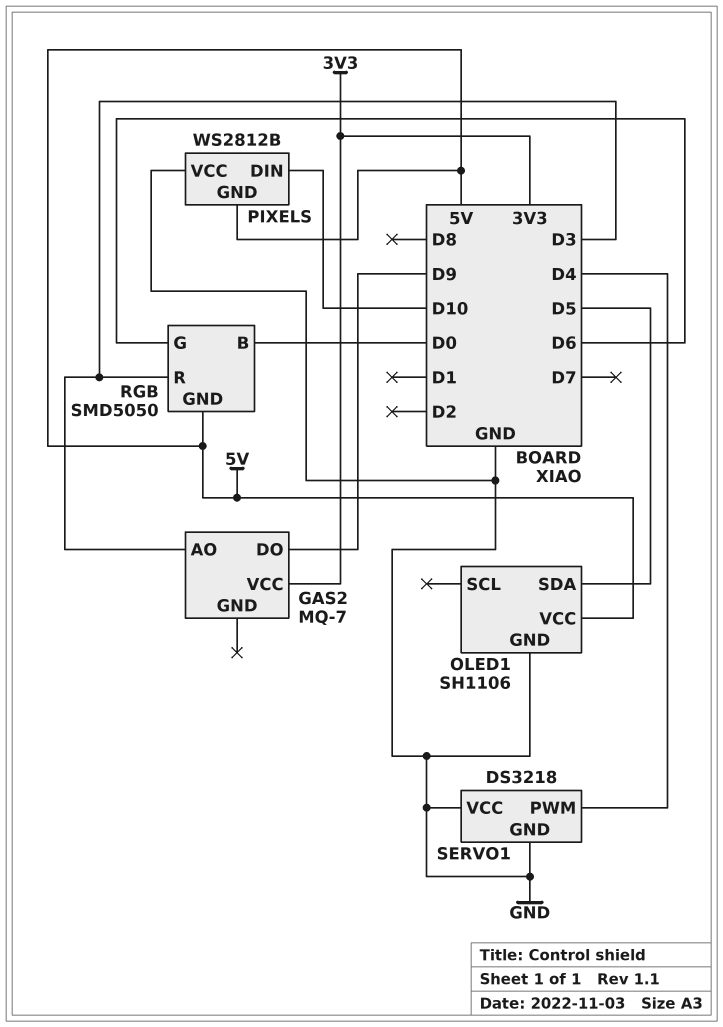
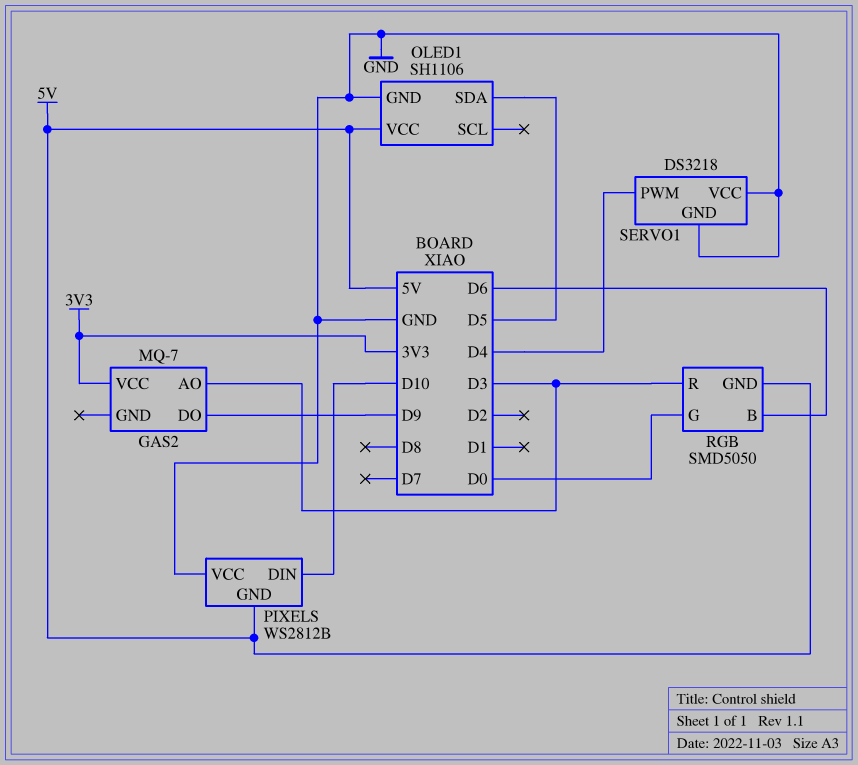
RGB pin B: D0 -> D6
RGB pin G: D6 -> D0

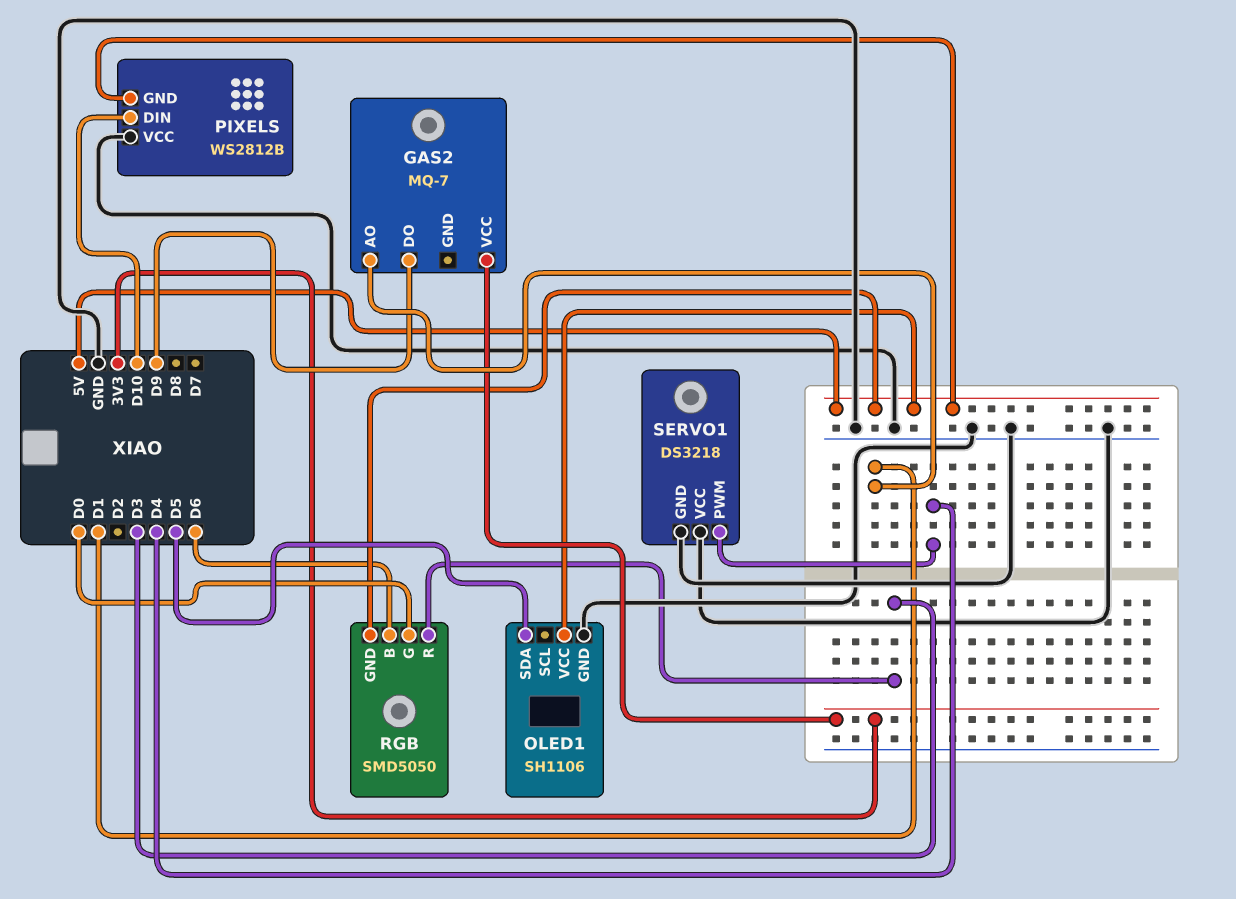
GAS2 pin AO: D3 -> D1

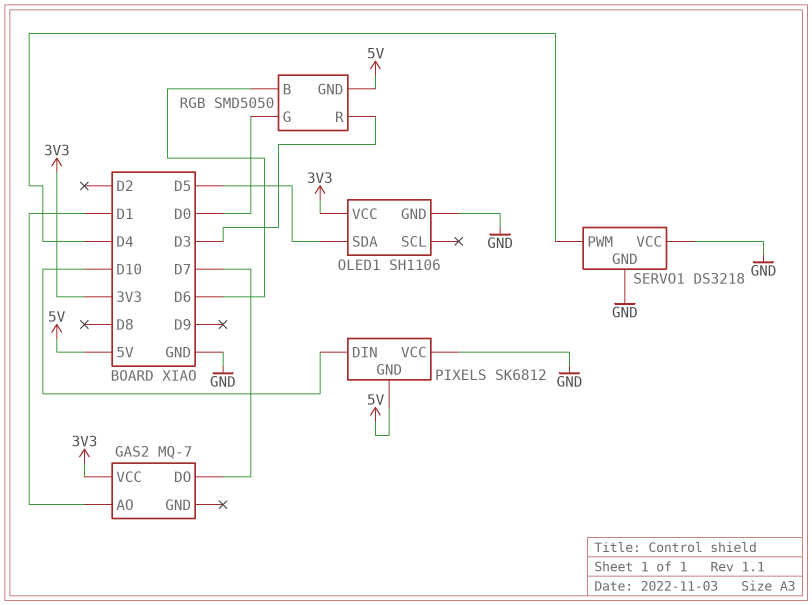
GAS2 pin DO: D9 -> D7
OLED1 pin VCC: 5V -> 3V3
PIXELS: WS2812B -> SK6812

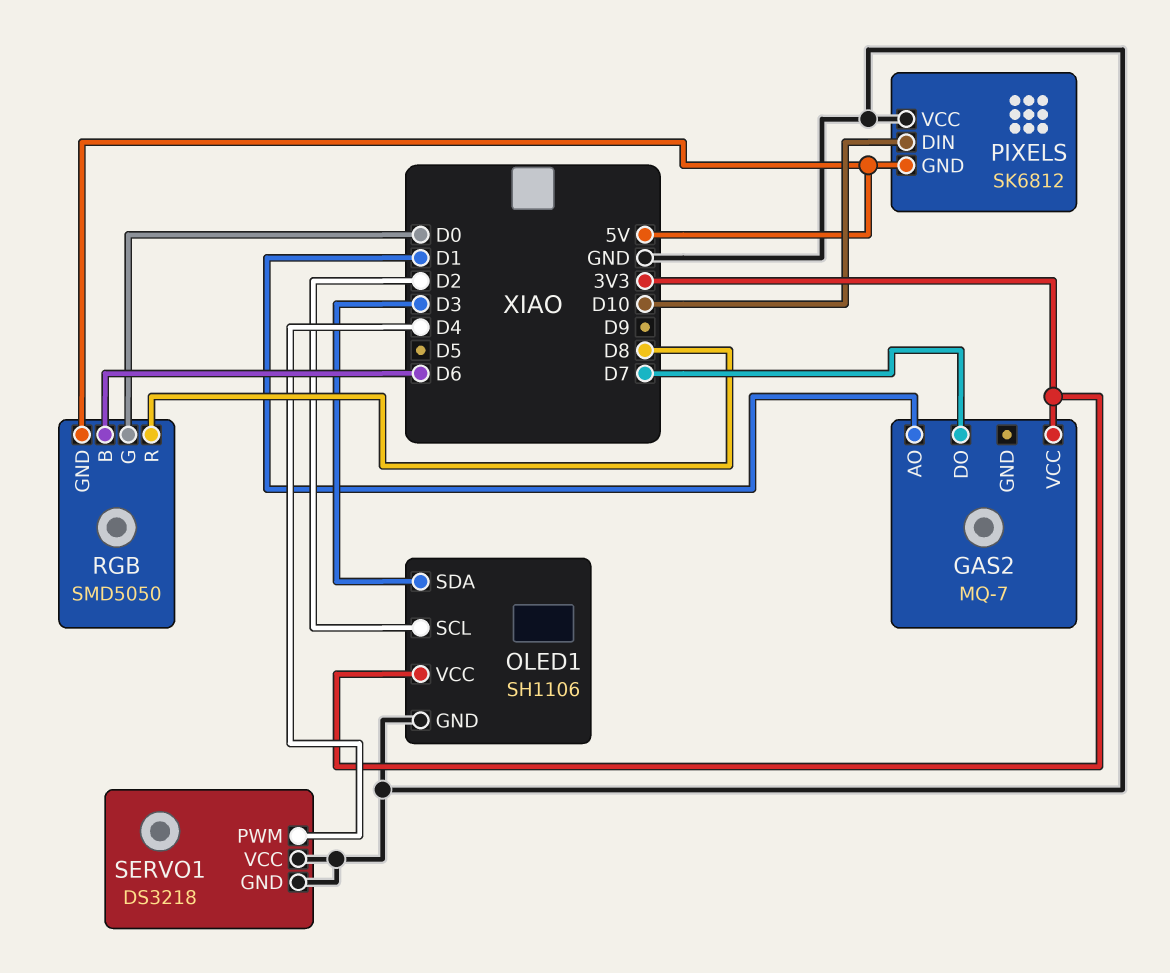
OLED1 pin SCL: none -> D2
OLED1 pin SDA: D5 -> D3
RGB pin R: D3 -> D8

